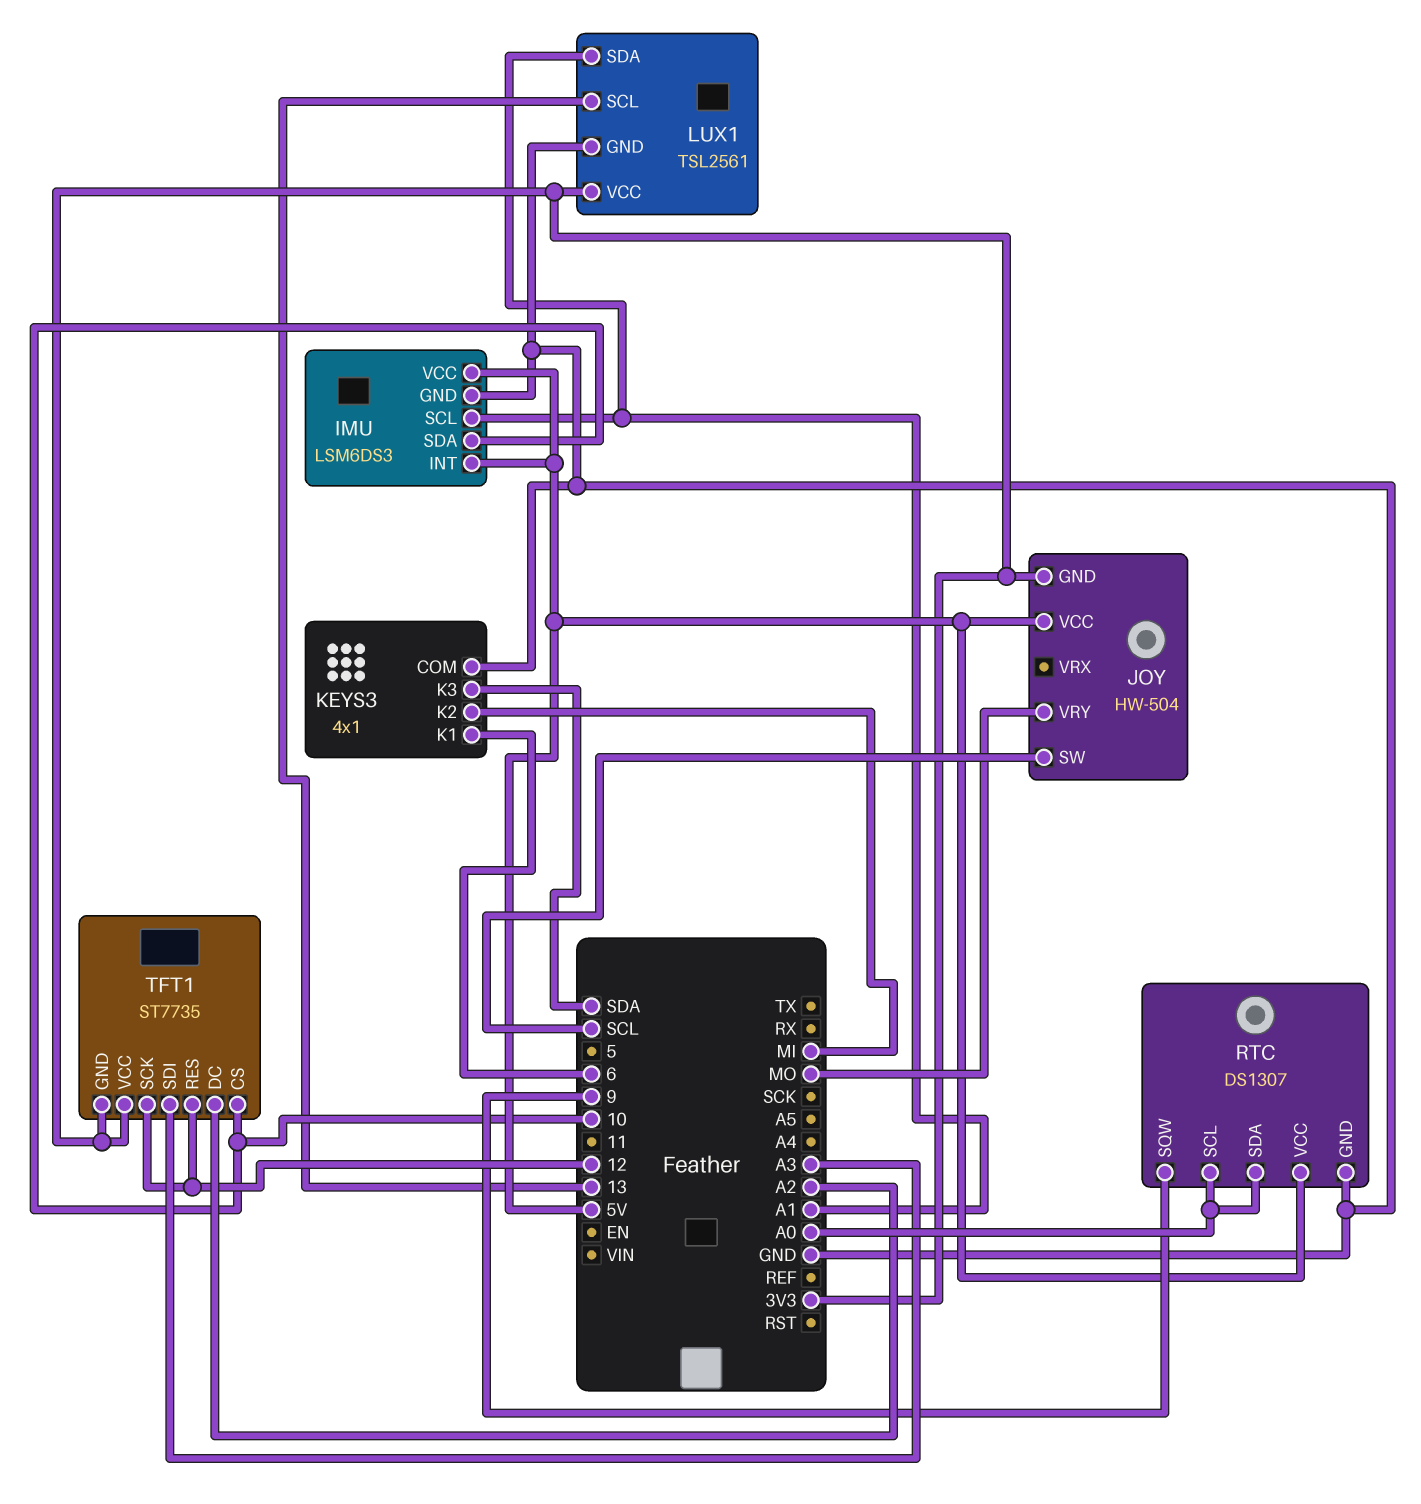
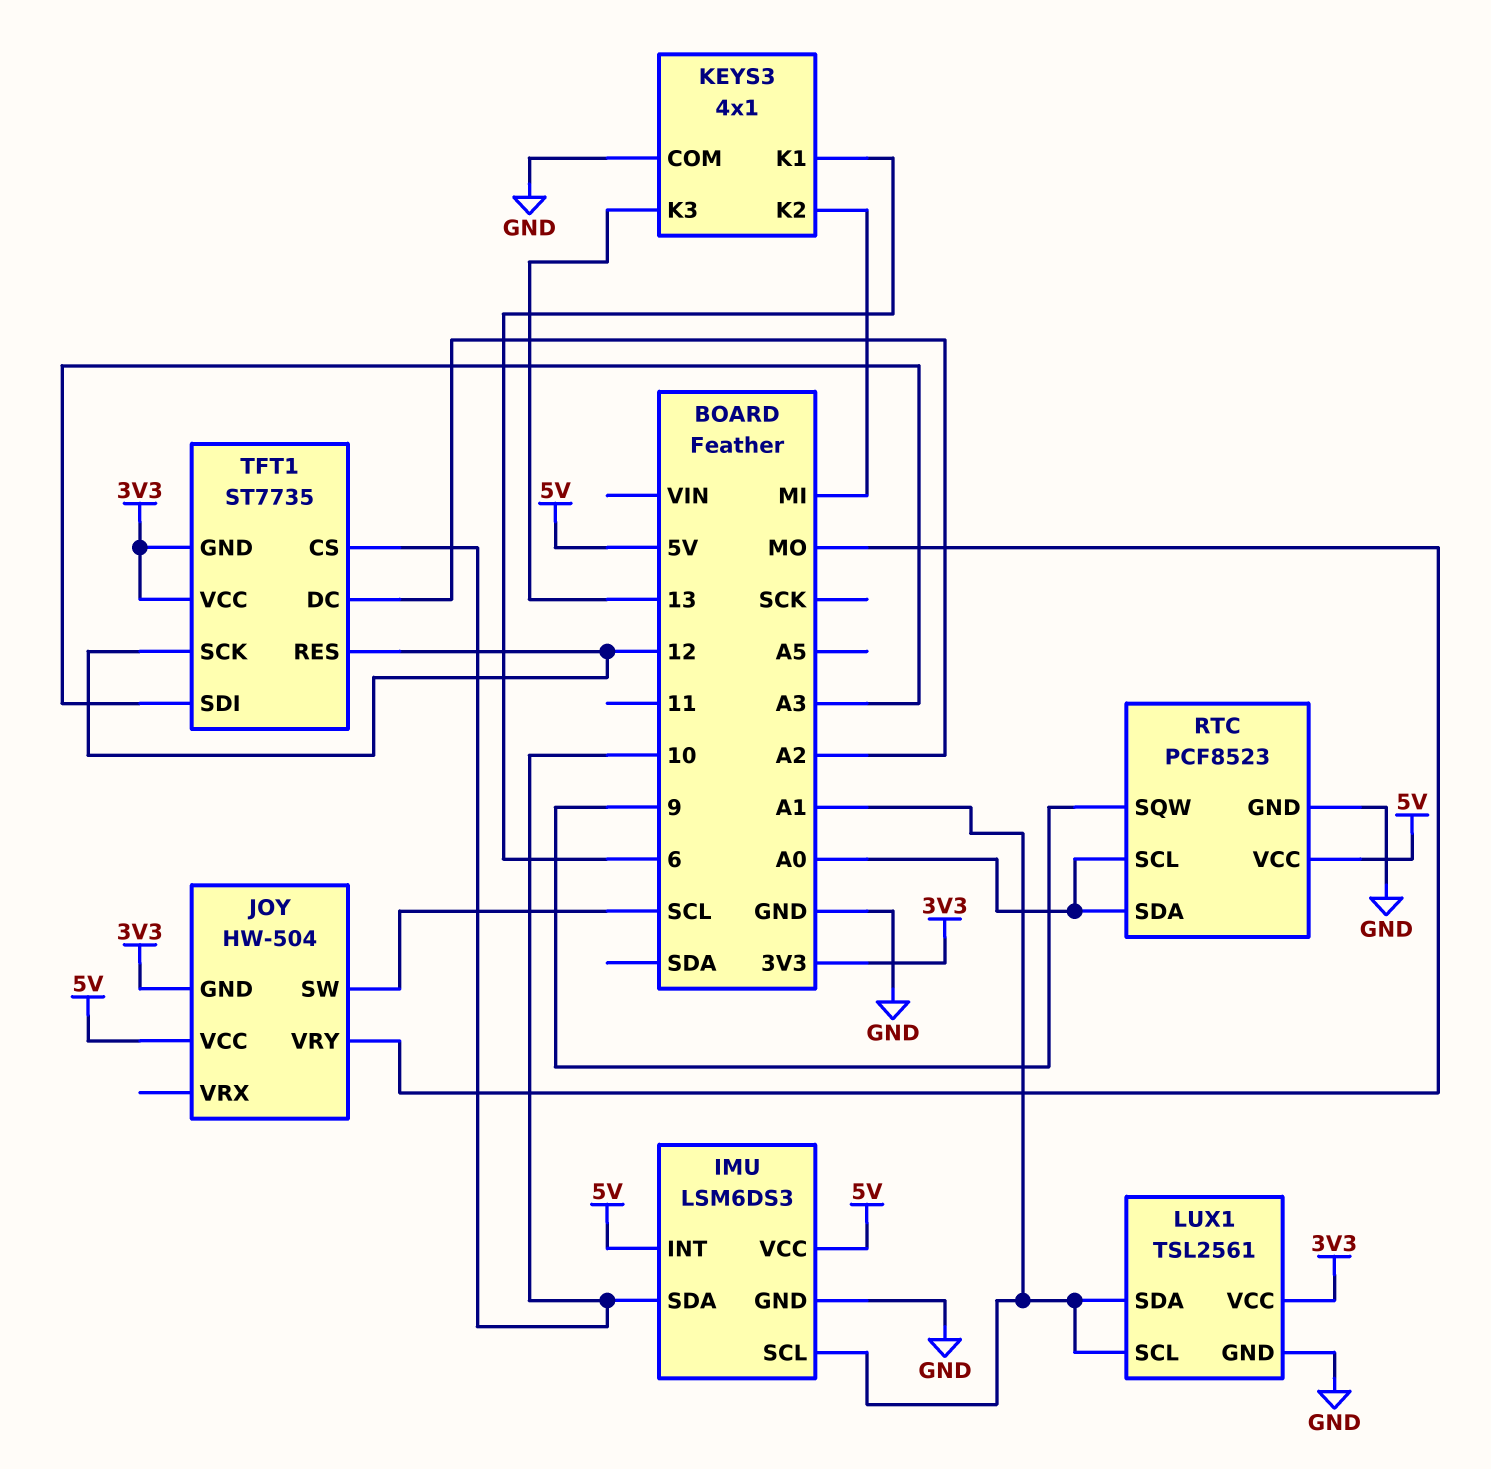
KEYS3 pin K3: SDA -> 13
LUX1 pin SCL: 13 -> A1
RTC: DS1307 -> PCF8523

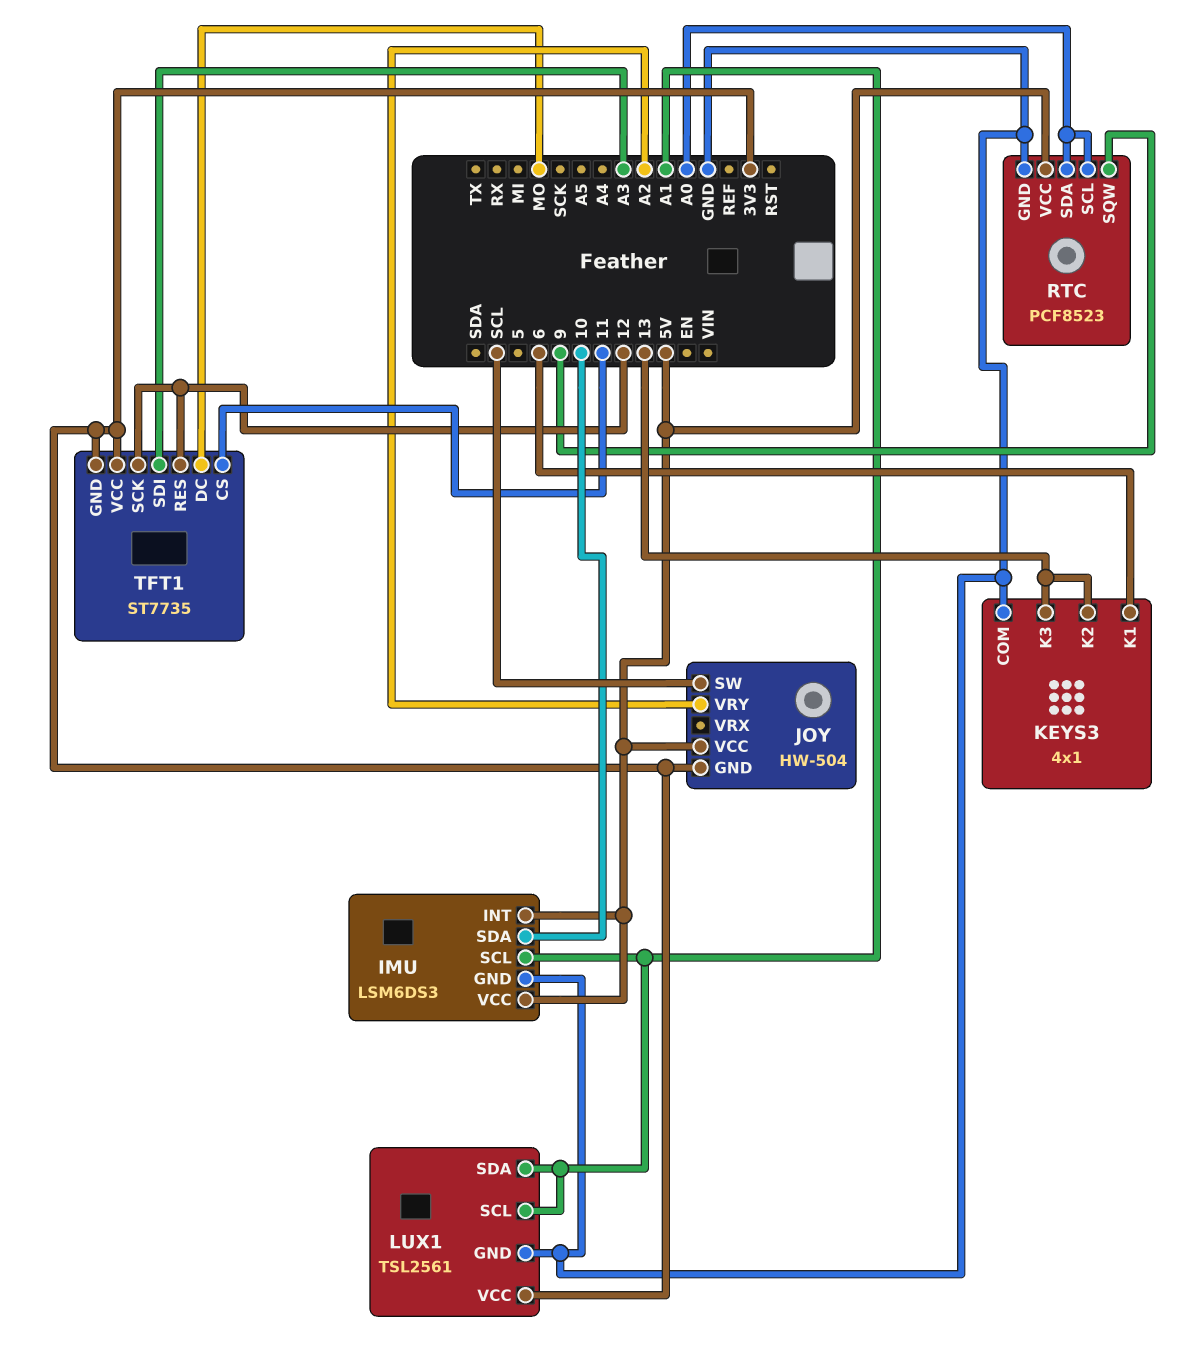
JOY pin VRY: MO -> A2
KEYS3 pin K2: MI -> 13
TFT1 pin CS: 10 -> 11
TFT1 pin DC: A2 -> MO

